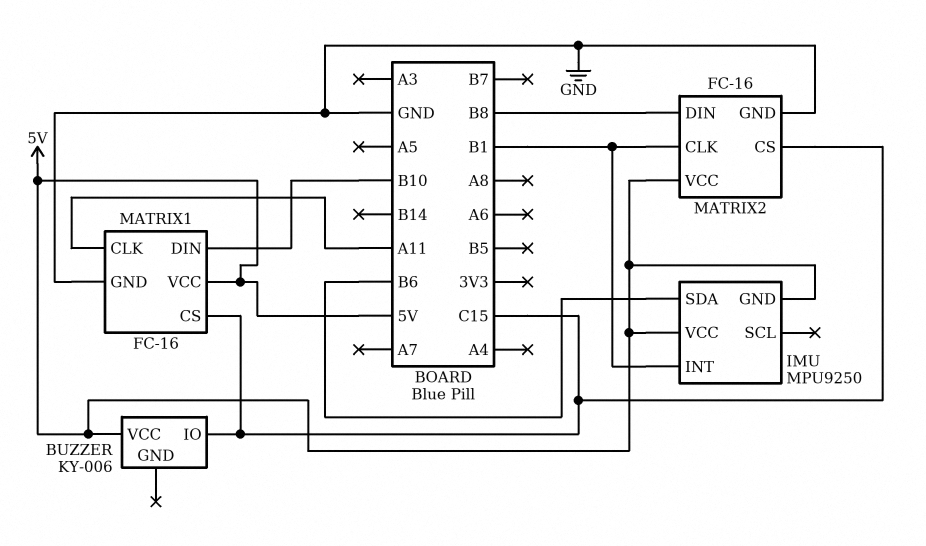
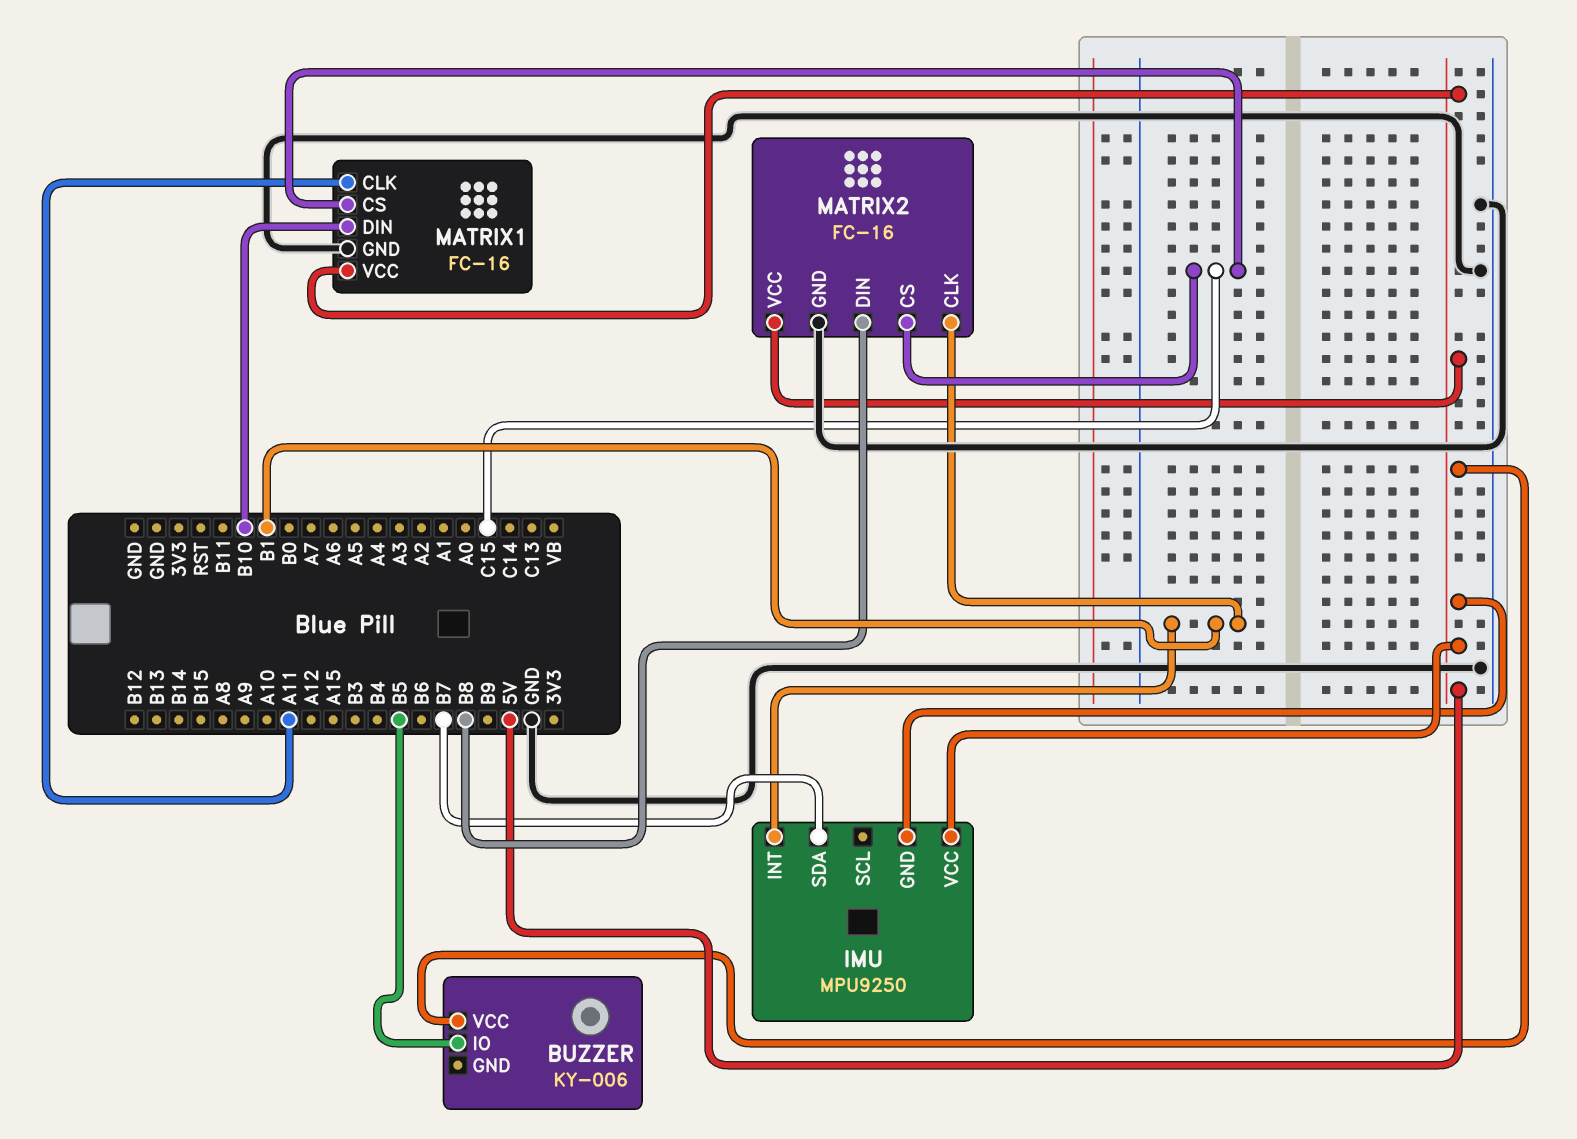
BUZZER pin IO: C15 -> B5
IMU pin SDA: B6 -> B7

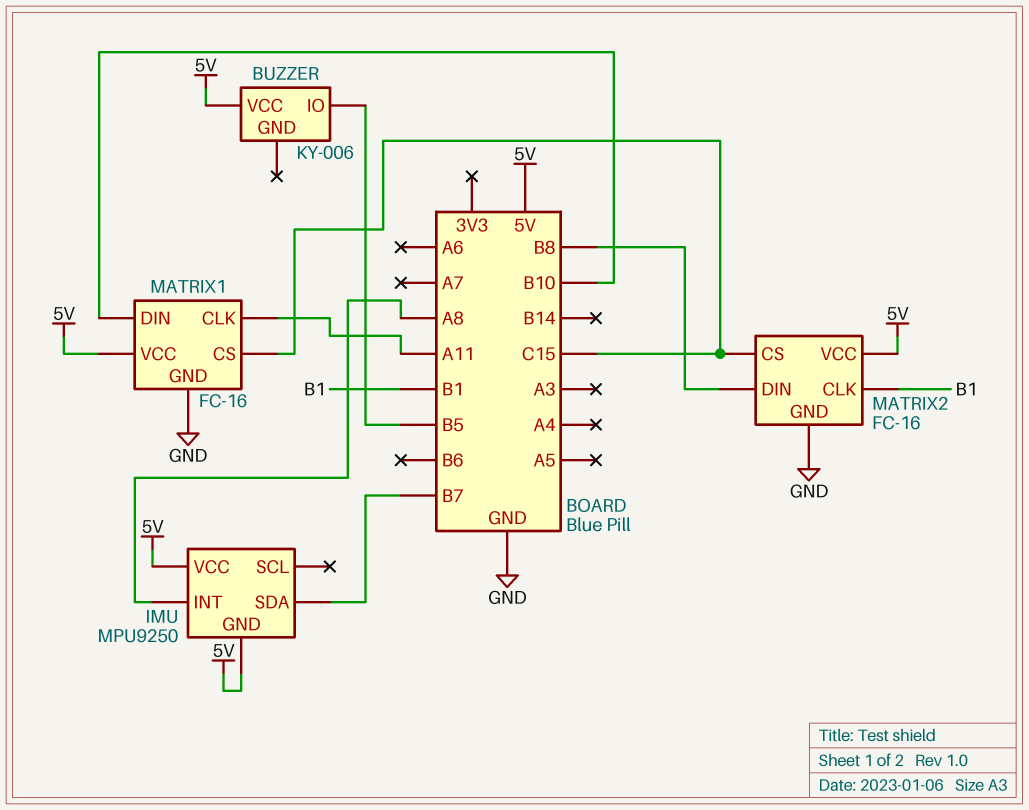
IMU pin INT: B1 -> A8

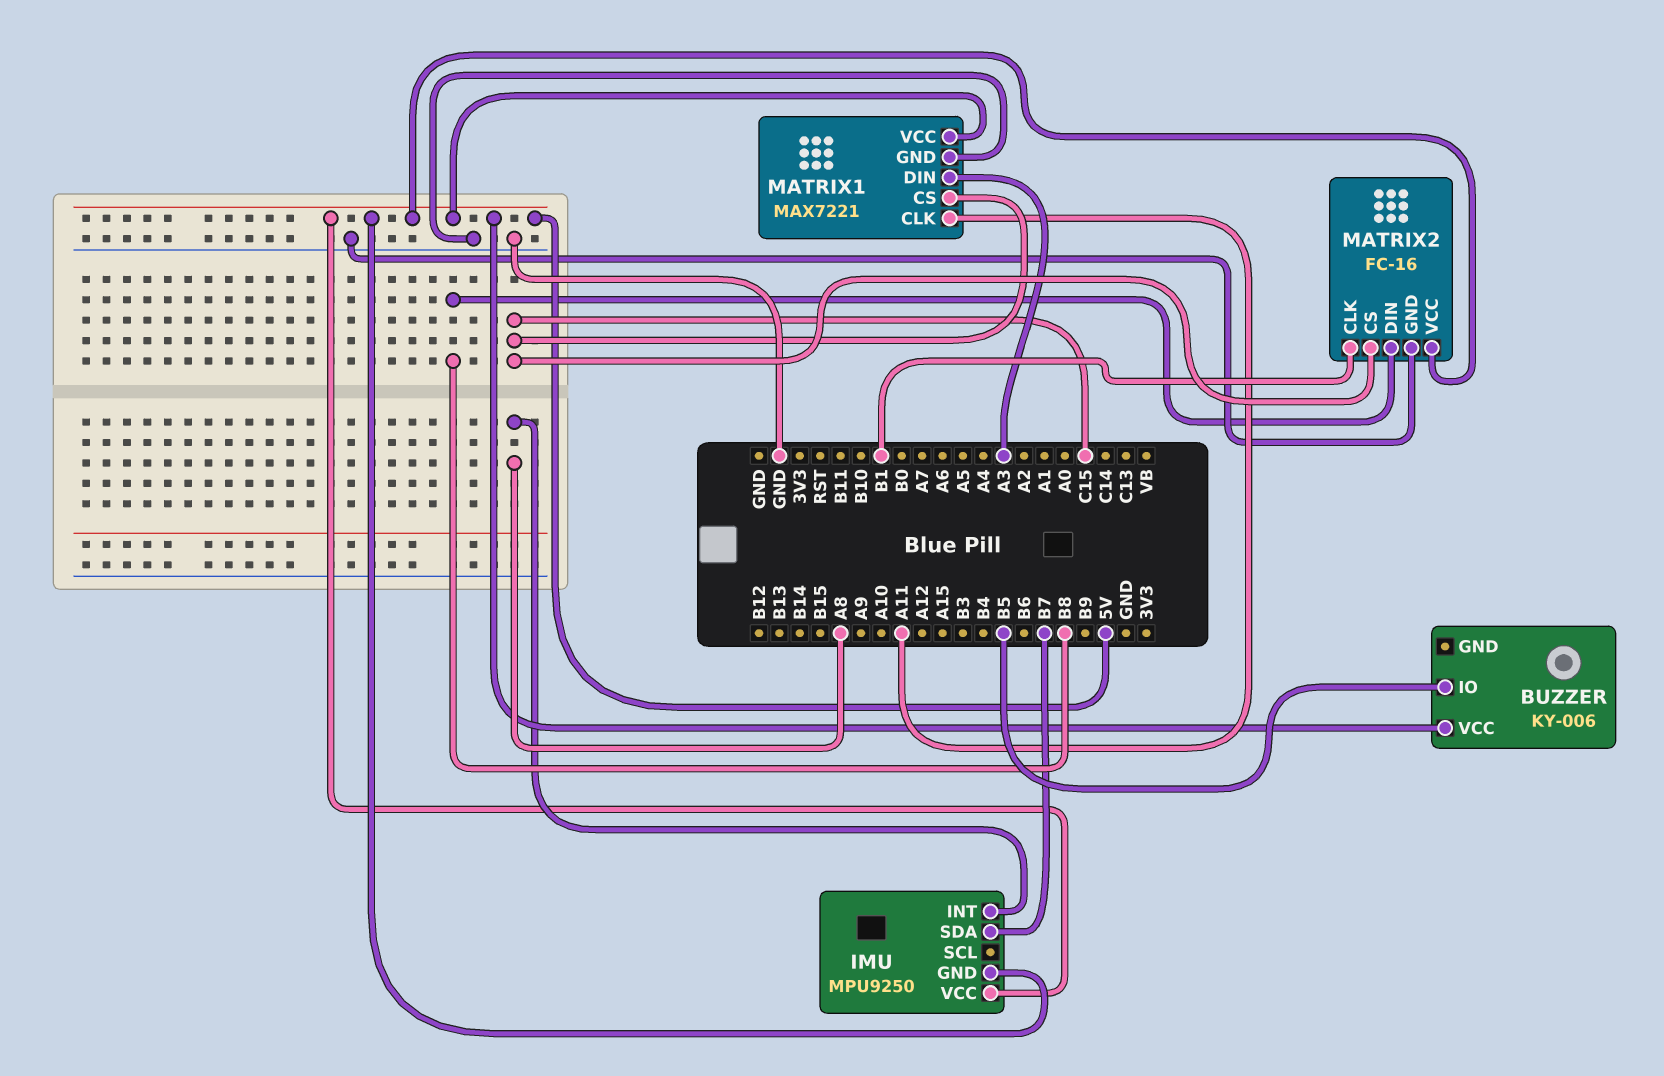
MATRIX1: FC-16 -> MAX7221
MATRIX1 pin DIN: B10 -> A3

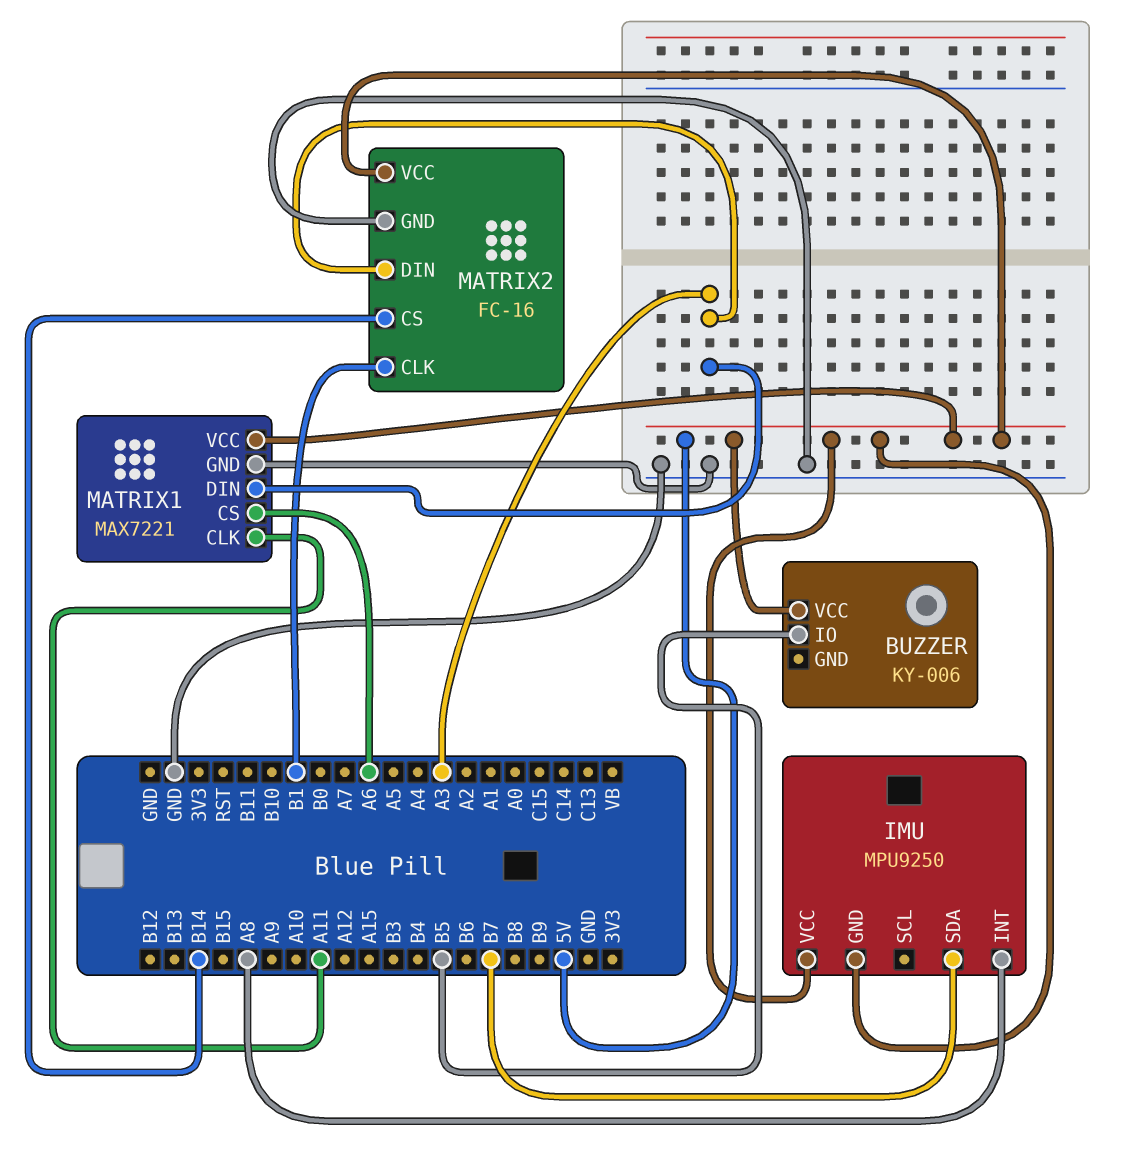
MATRIX1 pin CS: C15 -> A6
MATRIX2 pin CS: C15 -> B14
MATRIX2 pin DIN: B8 -> A3

